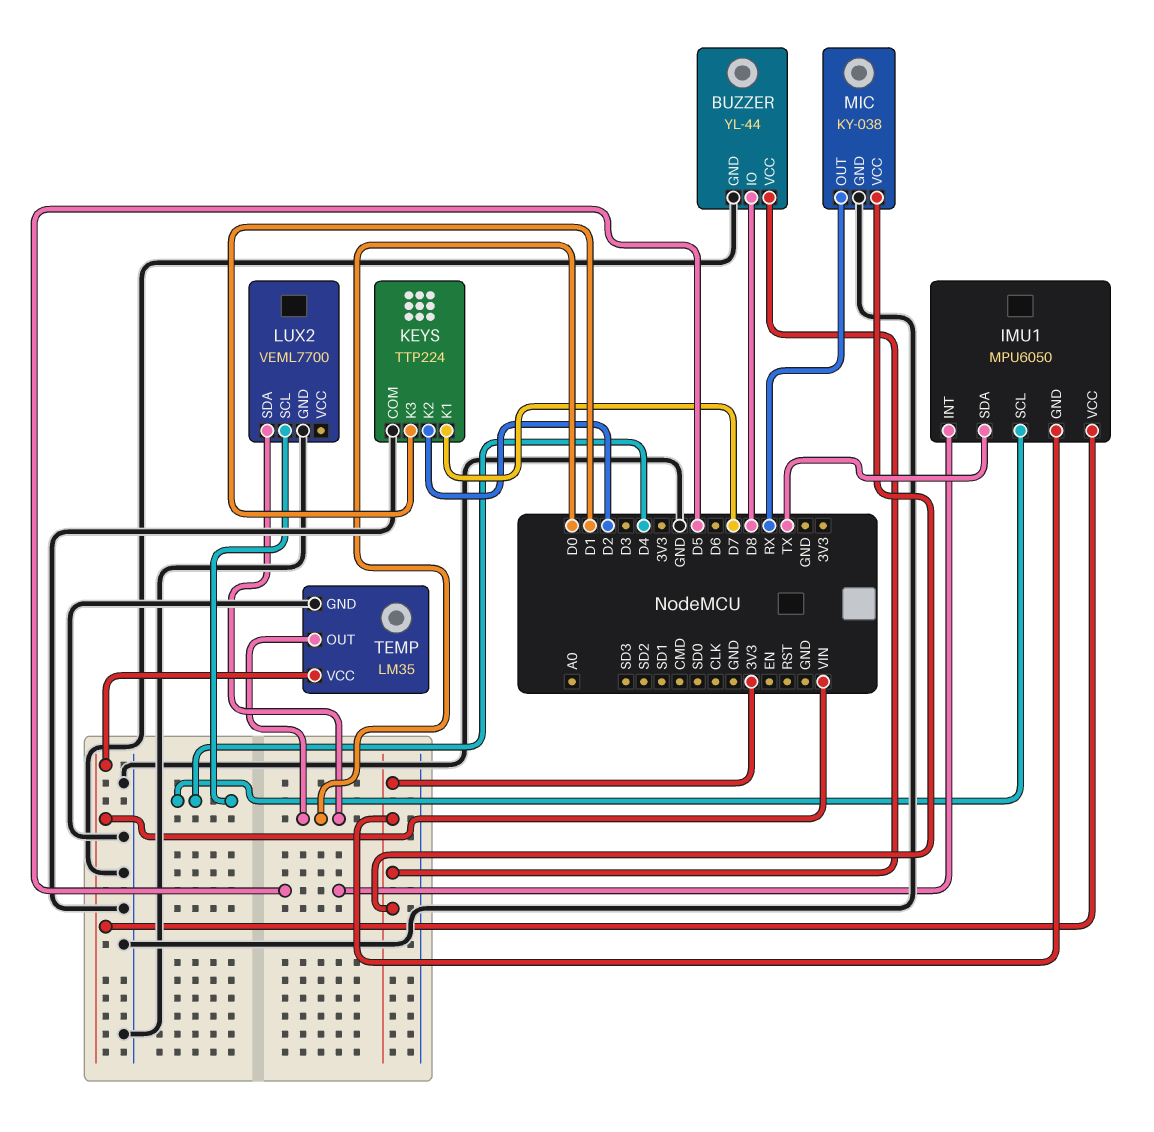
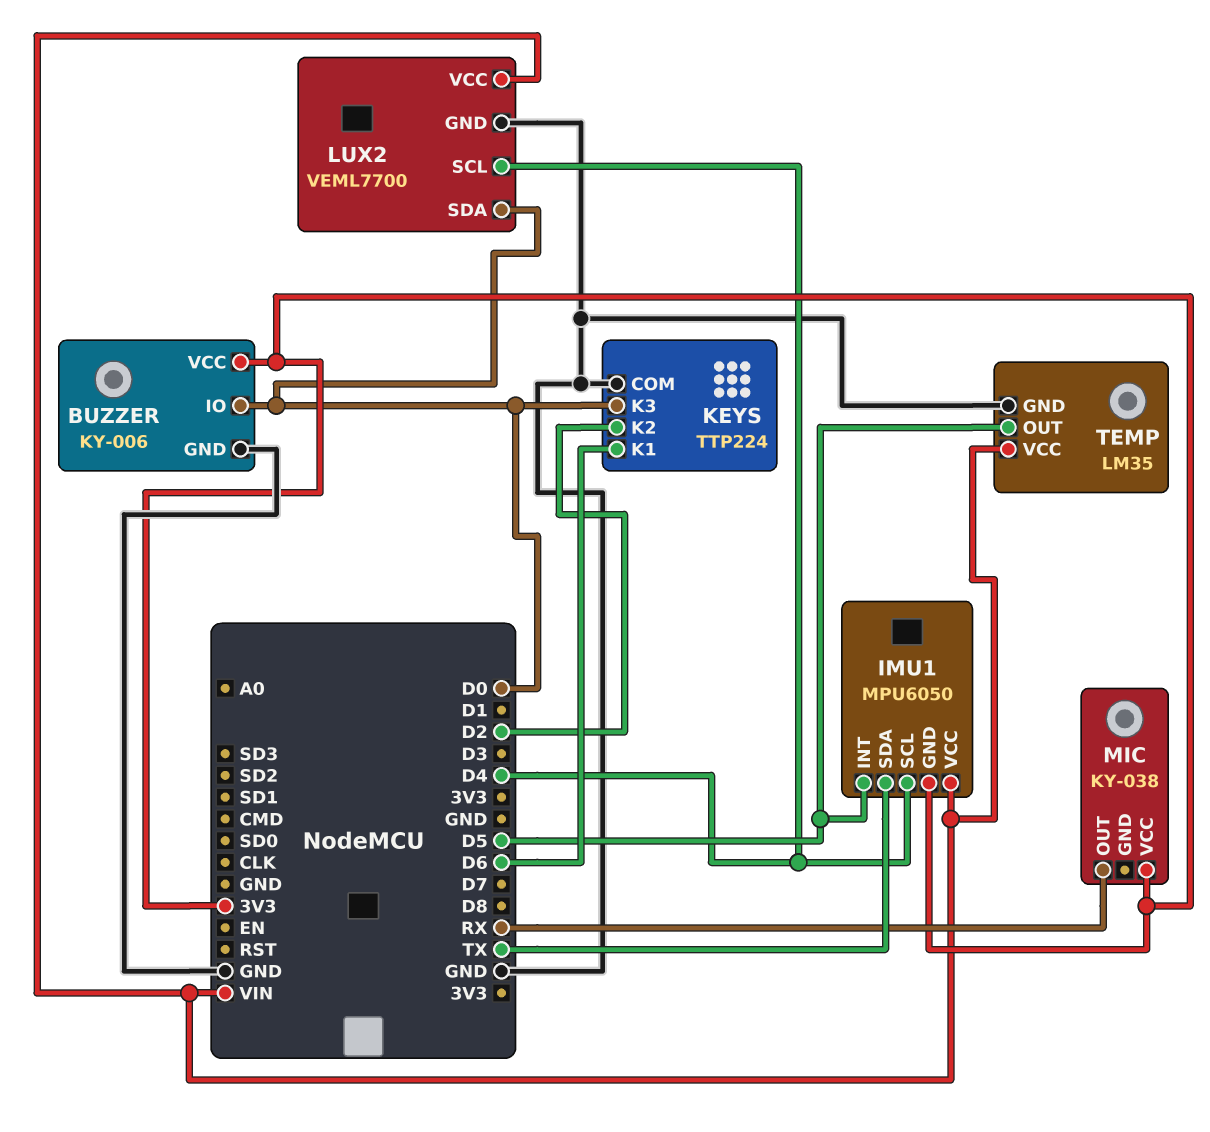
BUZZER: YL-44 -> KY-006
BUZZER pin IO: D8 -> D0
KEYS pin K1: D7 -> D6
KEYS pin K3: D1 -> D0
LUX2 pin VCC: none -> VIN
MIC pin GND: GND -> none
TEMP pin OUT: D0 -> D5

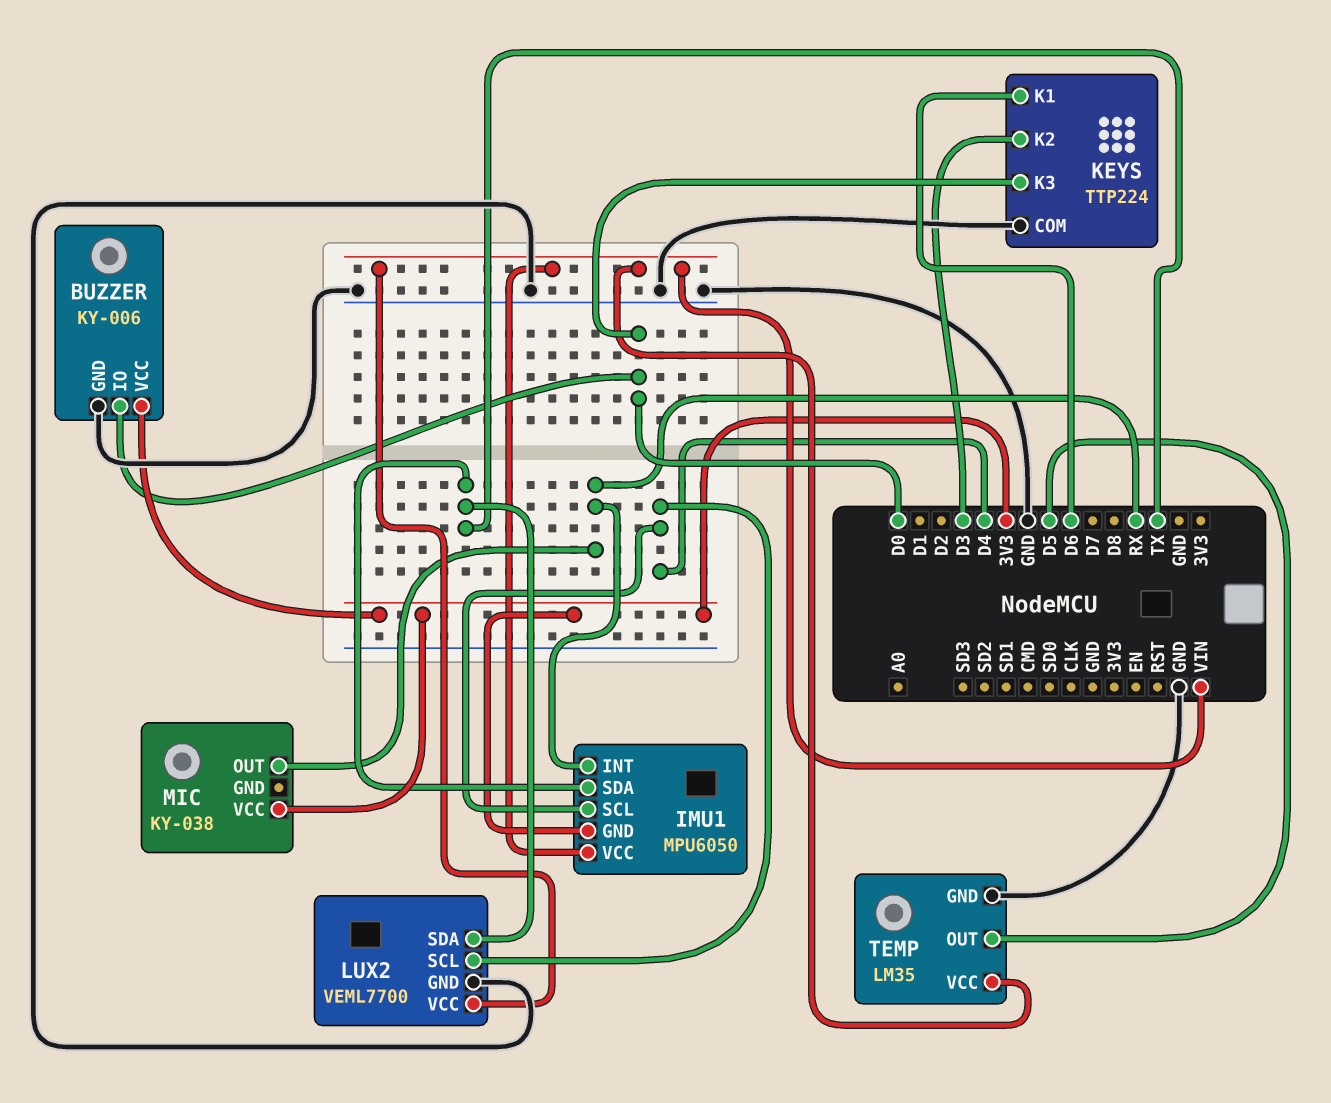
IMU1 pin INT: D5 -> RX
KEYS pin K2: D2 -> D3
LUX2 pin SDA: D0 -> TX

